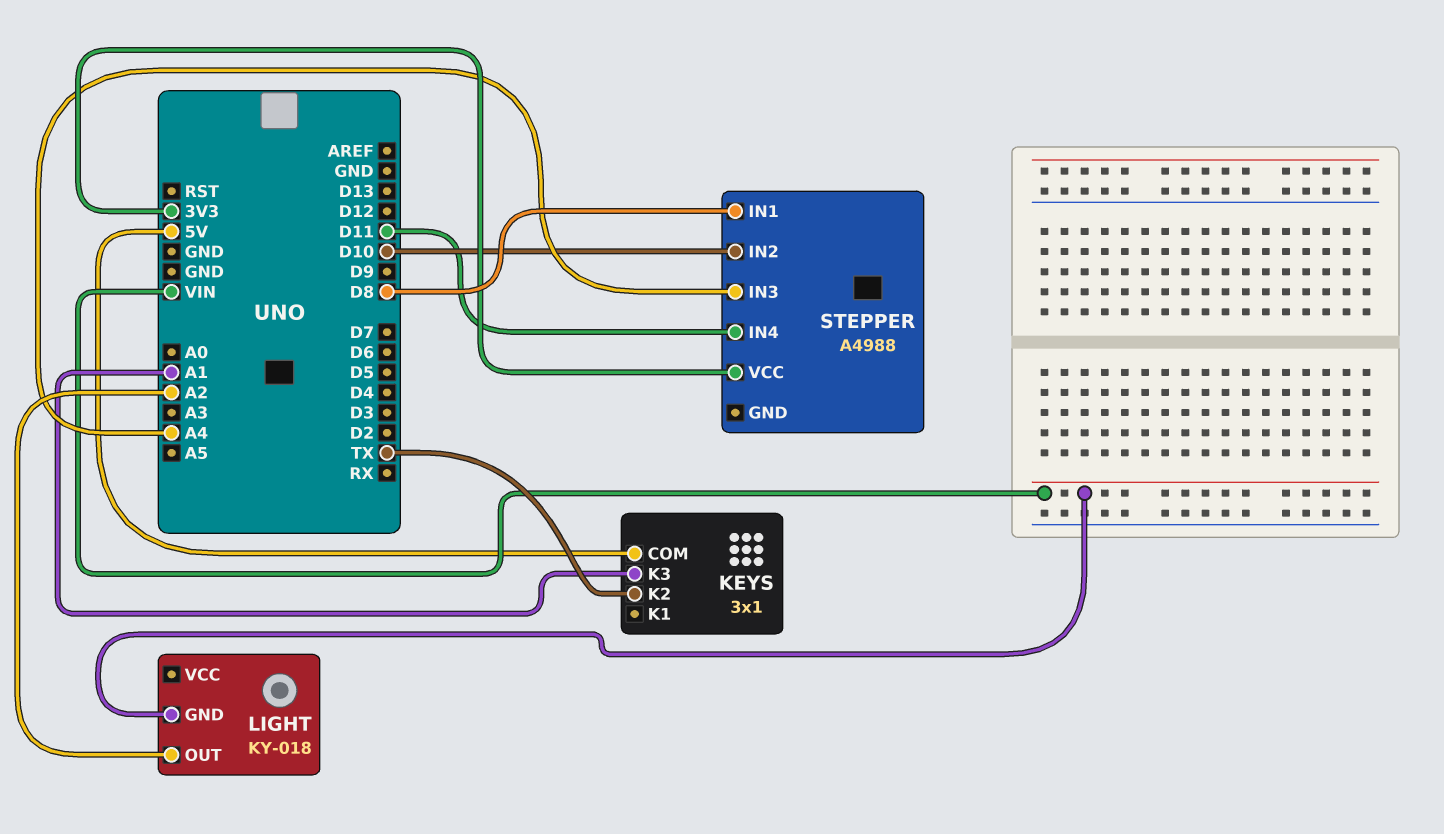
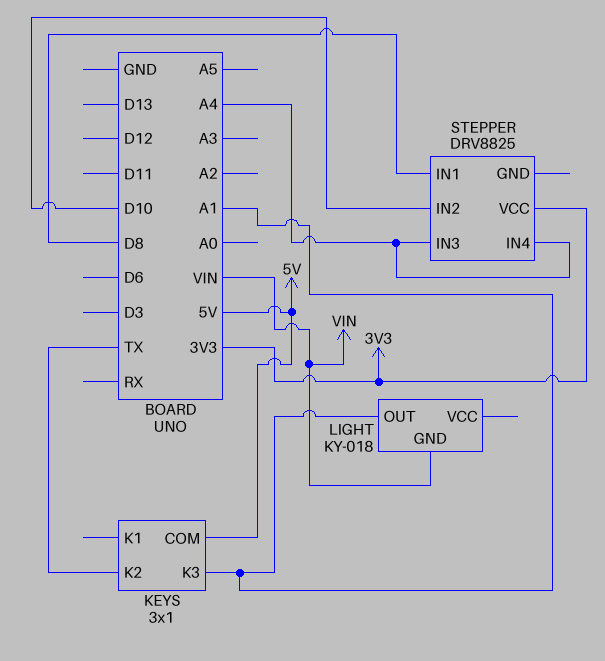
LIGHT pin OUT: A2 -> A1
STEPPER: A4988 -> DRV8825
STEPPER pin IN4: D11 -> A4

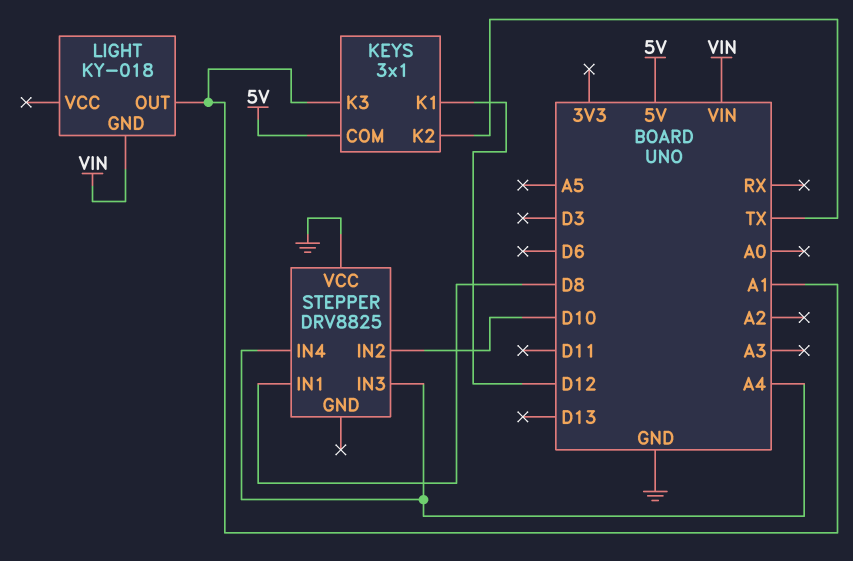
KEYS pin K1: none -> D12
STEPPER pin VCC: 3V3 -> GND

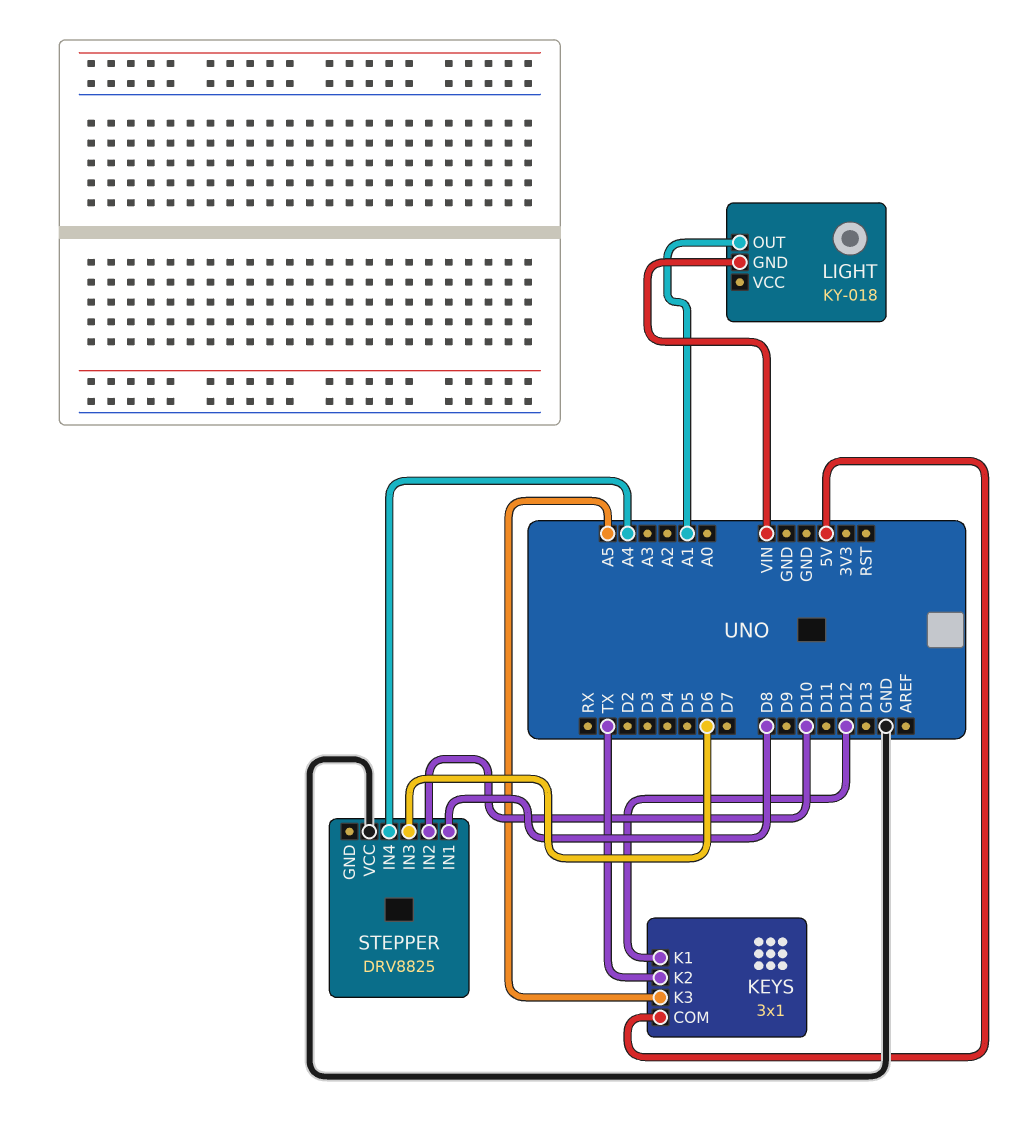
KEYS pin K3: A1 -> A5
STEPPER pin IN3: A4 -> D6

